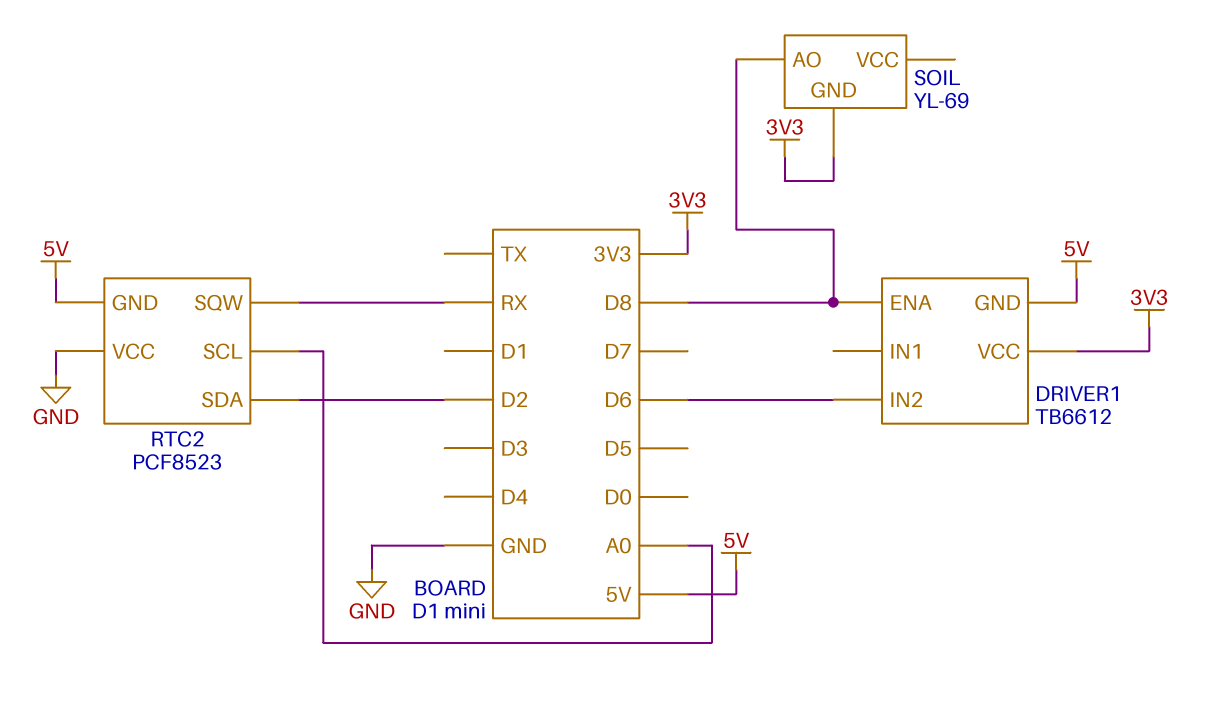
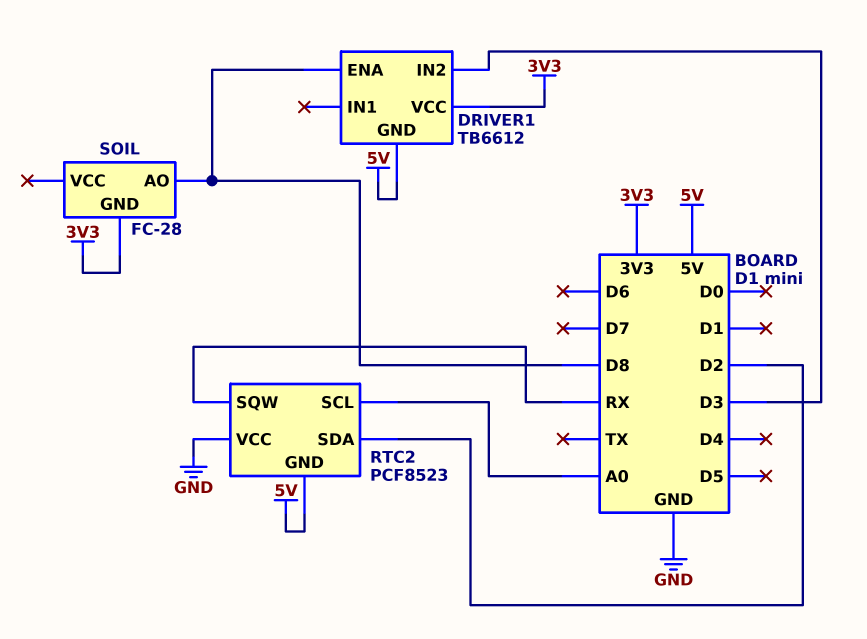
DRIVER1 pin IN2: D6 -> D3
SOIL: YL-69 -> FC-28

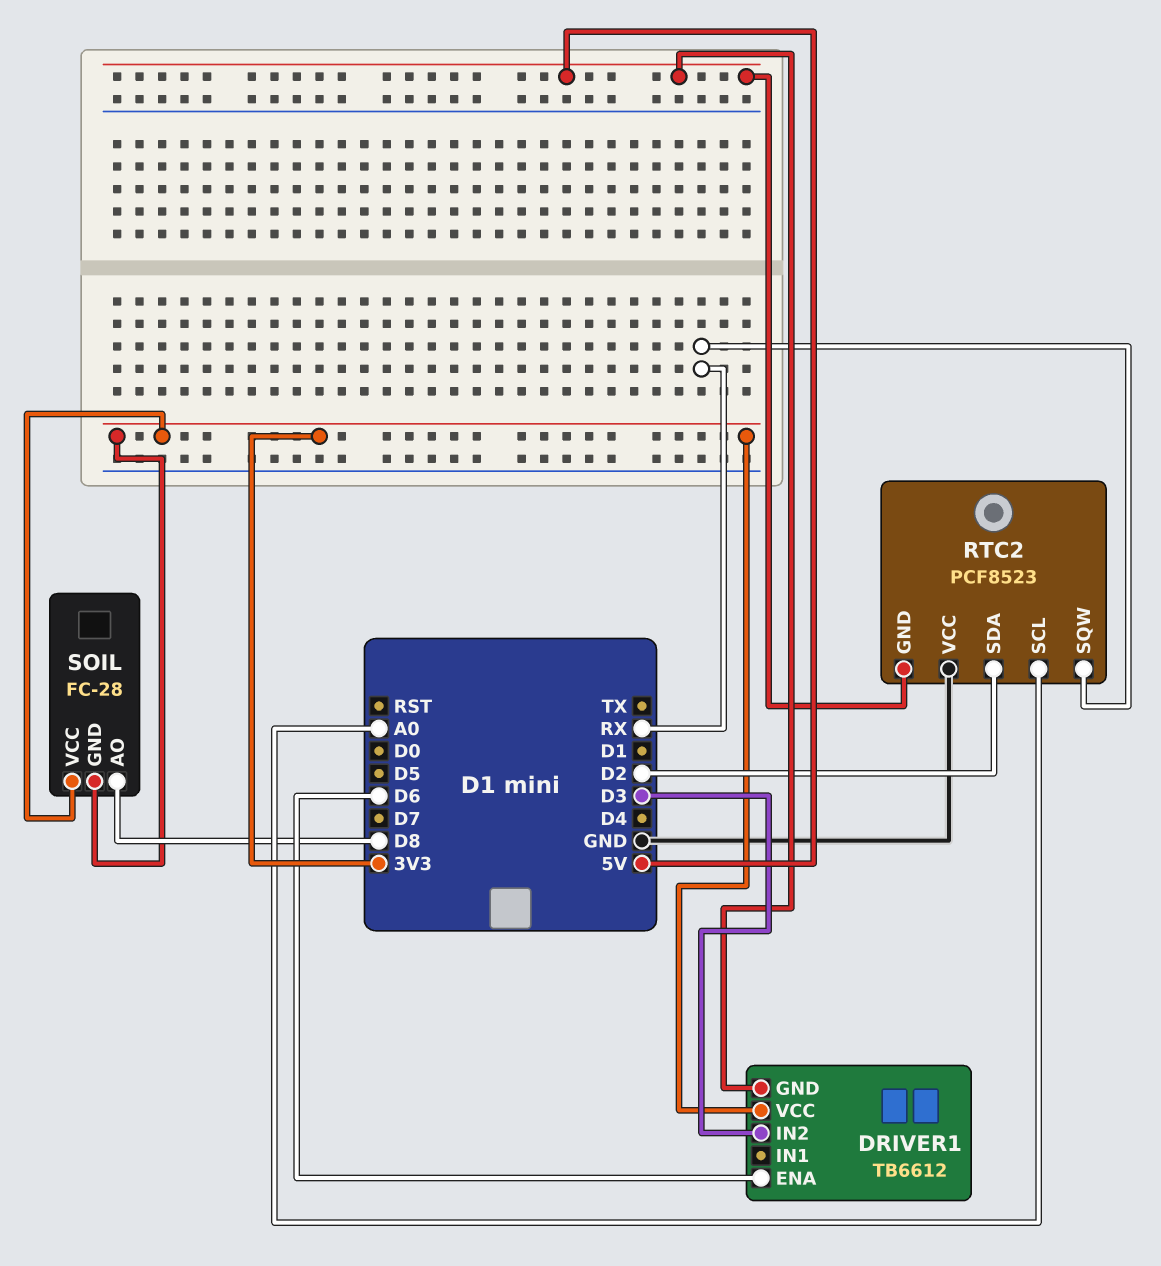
DRIVER1 pin ENA: D8 -> D6
SOIL pin VCC: none -> 3V3

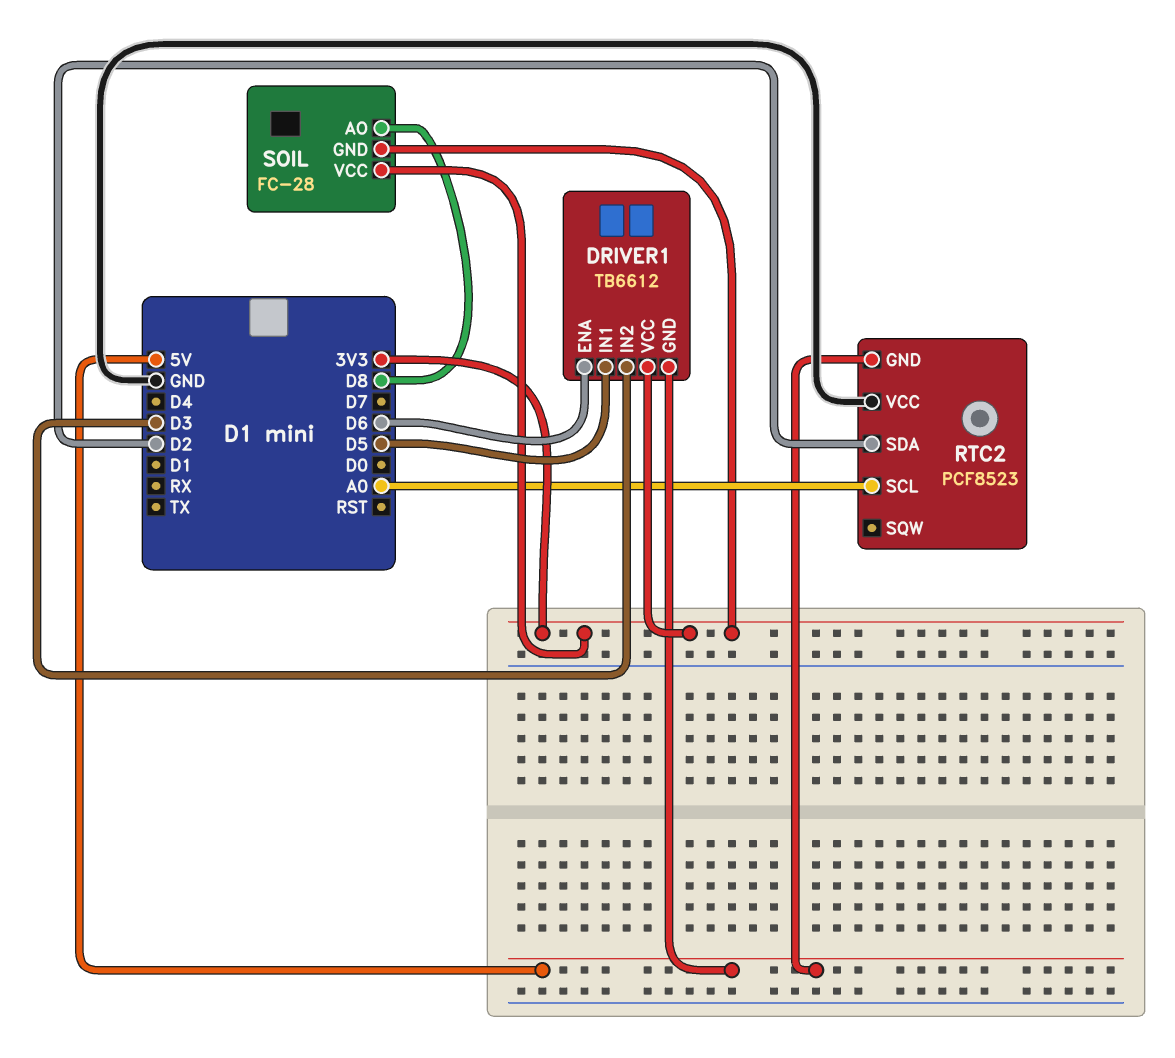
DRIVER1 pin IN1: none -> D5
RTC2 pin SQW: RX -> none

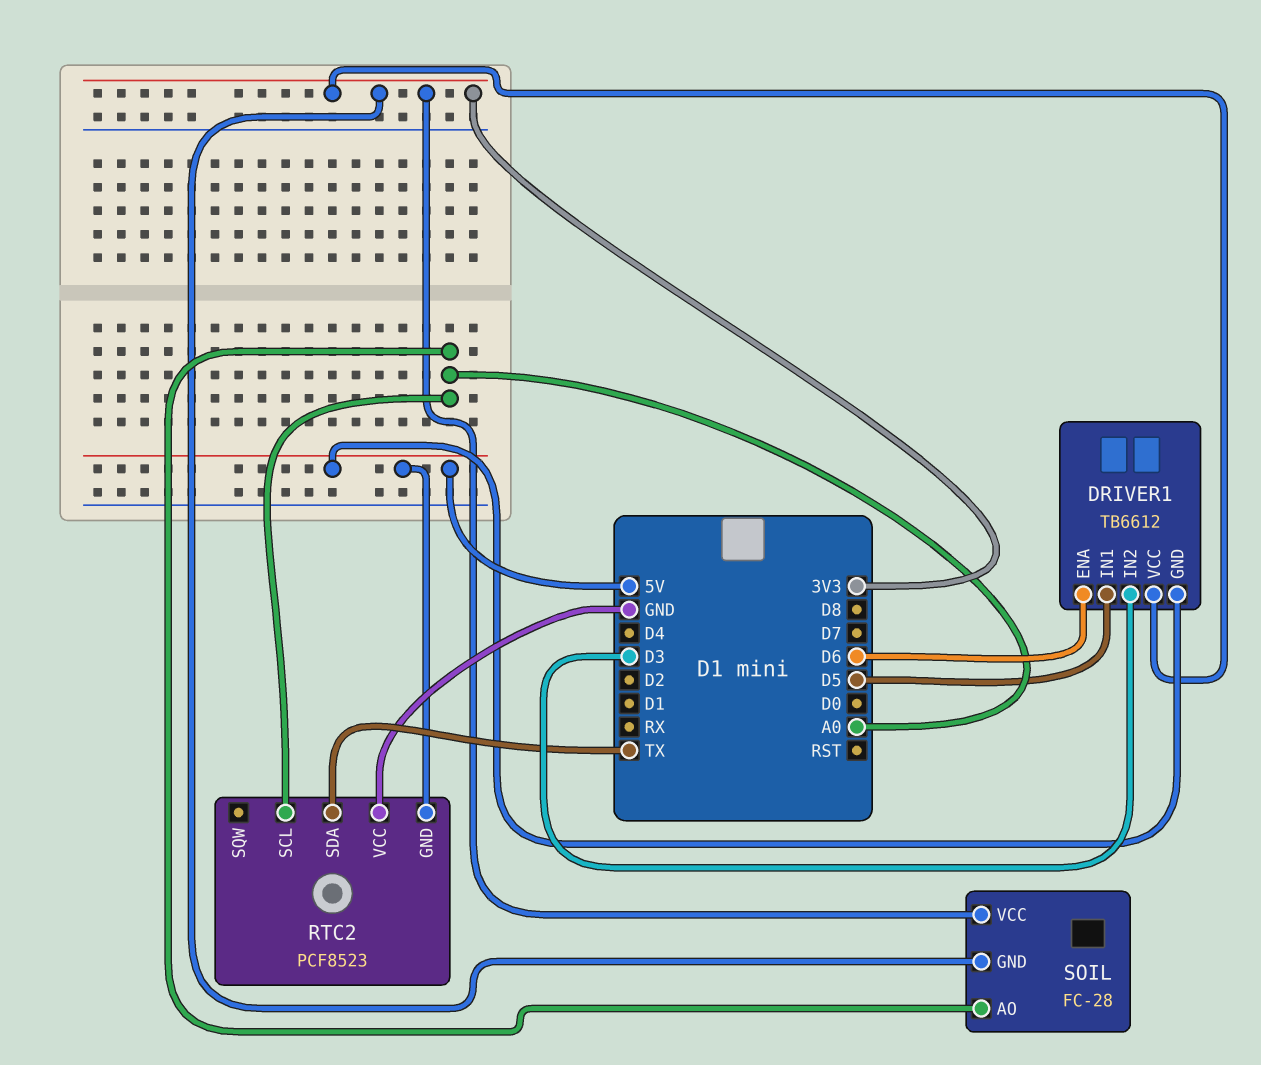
RTC2 pin SDA: D2 -> TX
SOIL pin AO: D8 -> A0

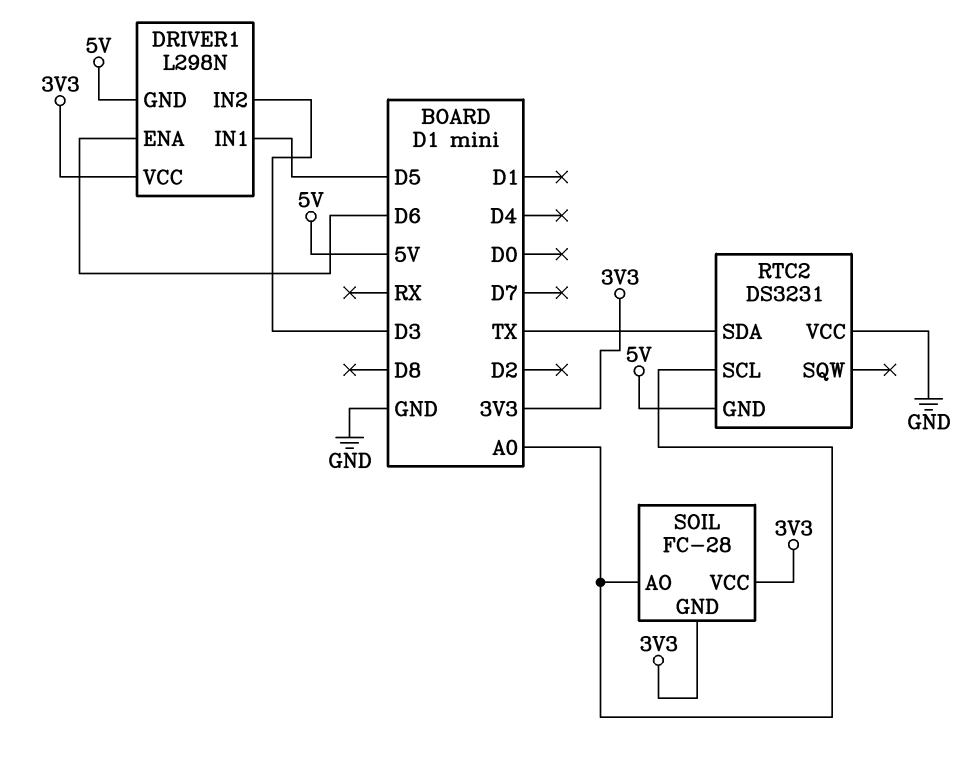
DRIVER1: TB6612 -> L298N
RTC2: PCF8523 -> DS3231

